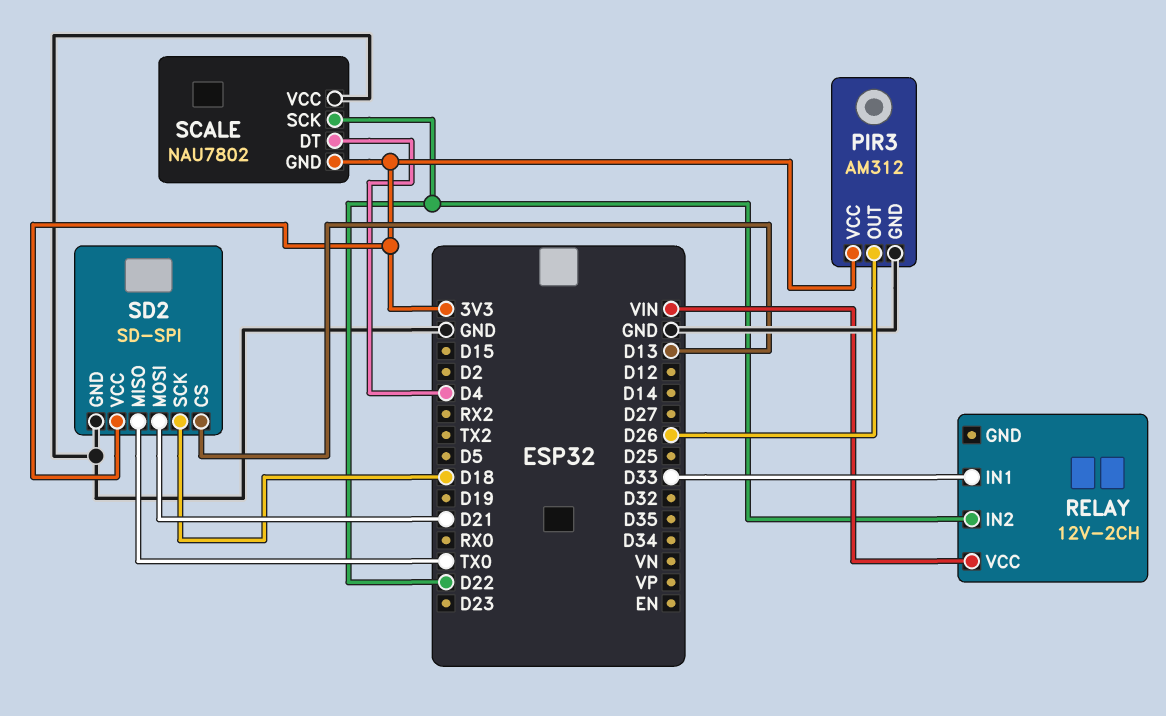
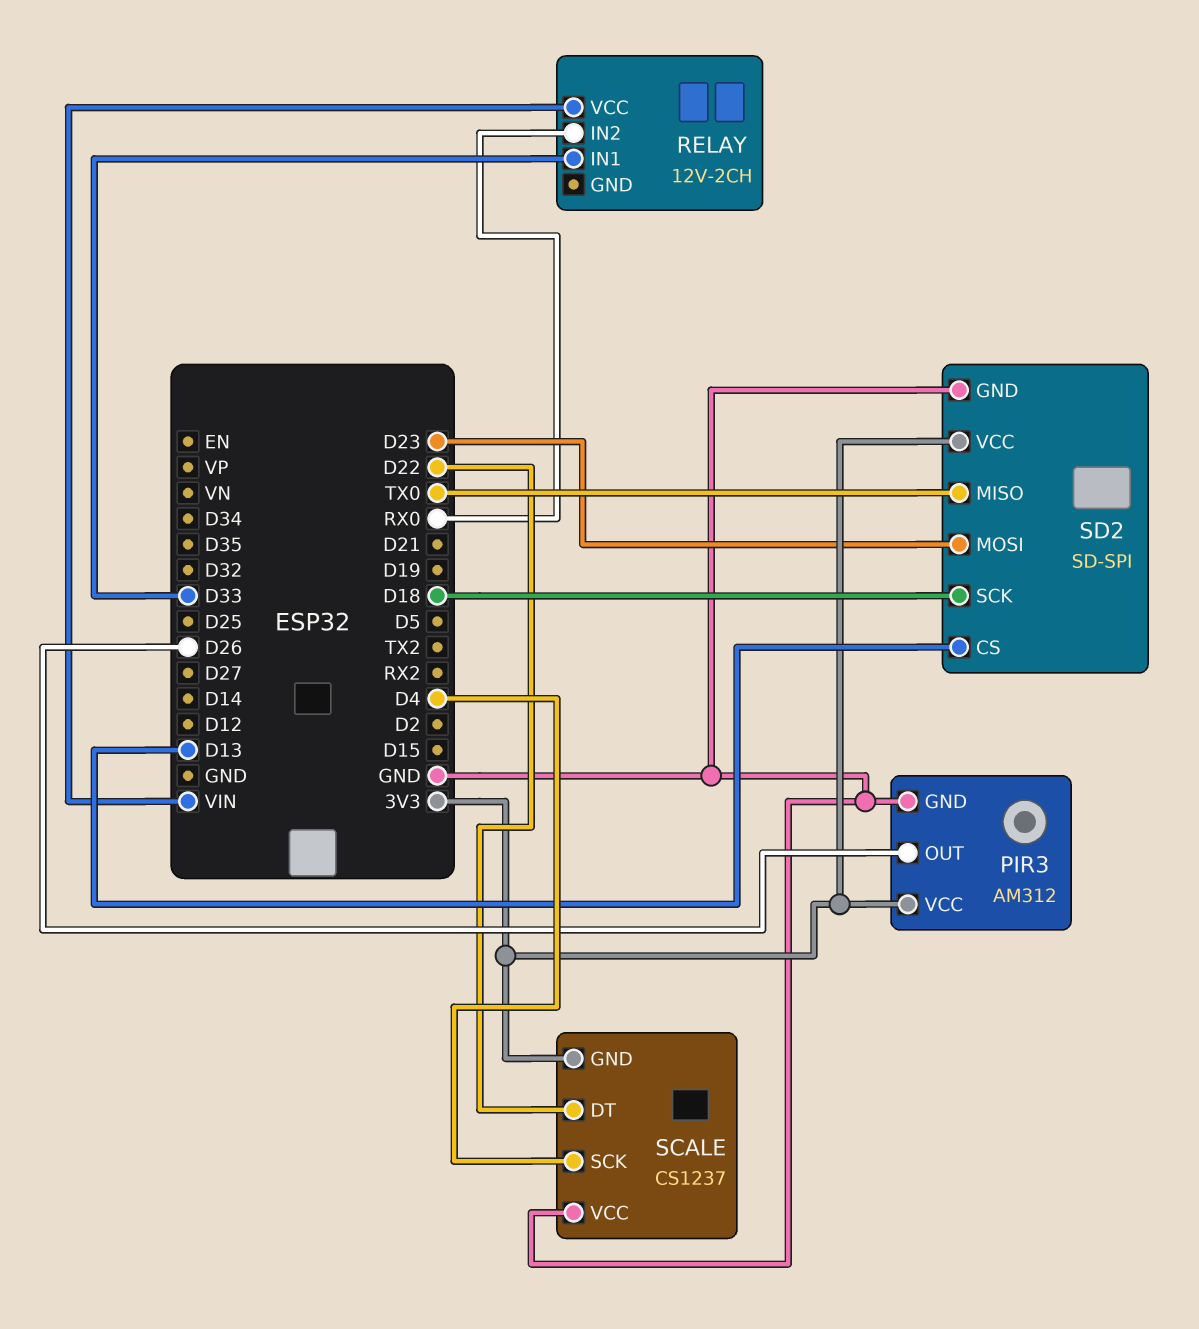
RELAY pin IN2: D22 -> RX0
SCALE: NAU7802 -> CS1237
SCALE pin DT: D4 -> D22
SCALE pin SCK: D22 -> D4
SD2 pin MOSI: D21 -> D23

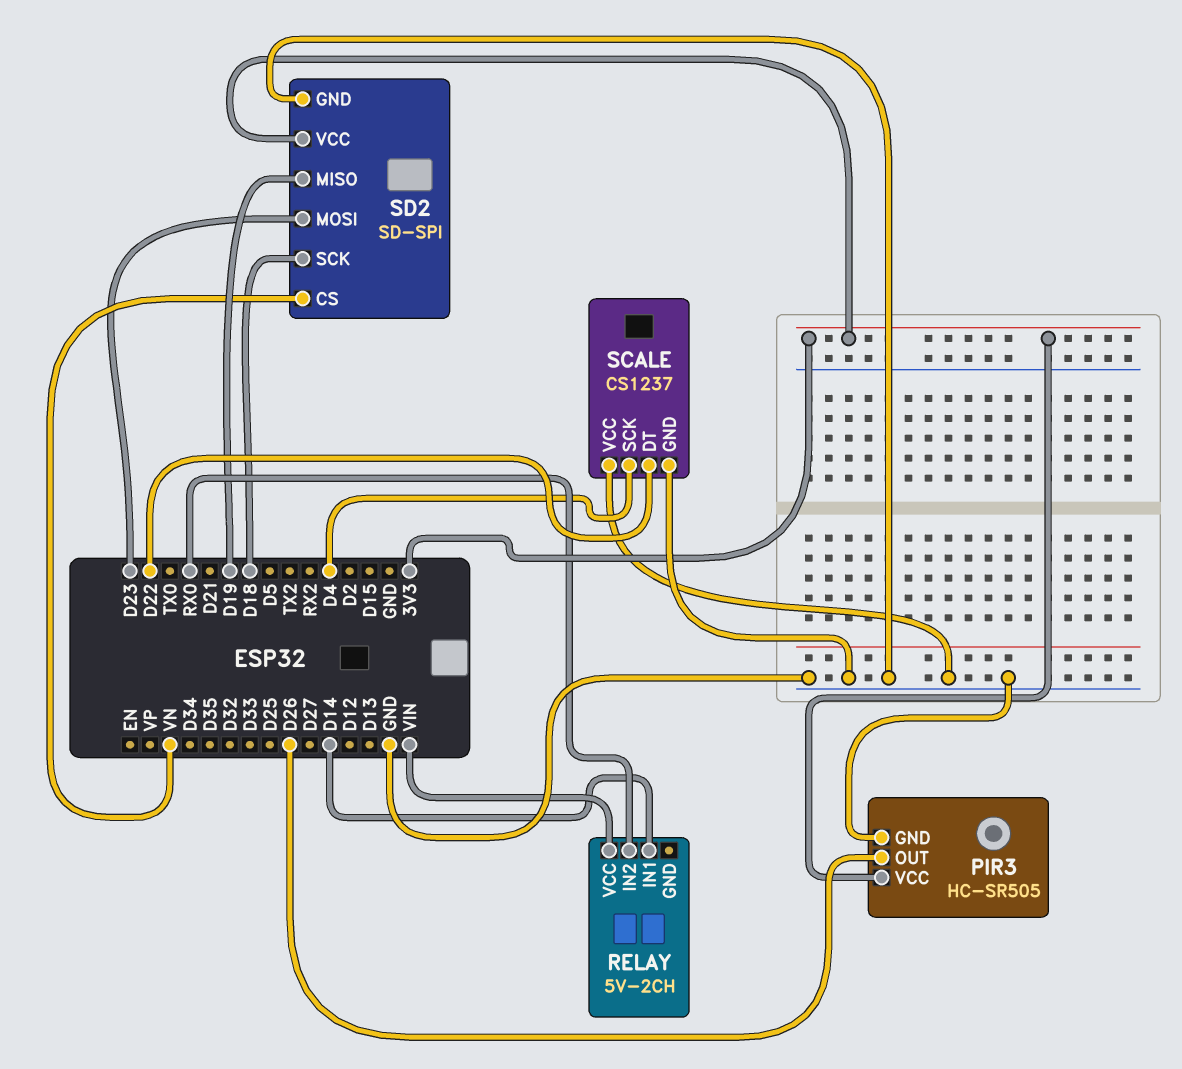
PIR3: AM312 -> HC-SR505
RELAY: 12V-2CH -> 5V-2CH
RELAY pin IN1: D33 -> D14
SCALE pin GND: 3V3 -> GND
SD2 pin CS: D13 -> VN
SD2 pin MISO: TX0 -> D19

